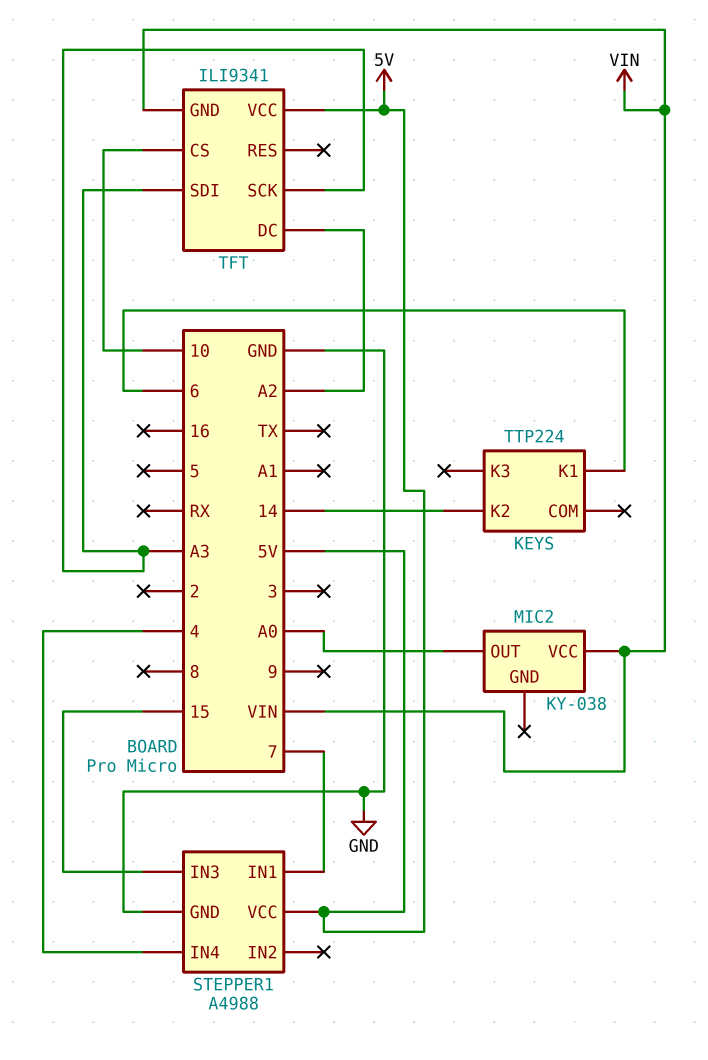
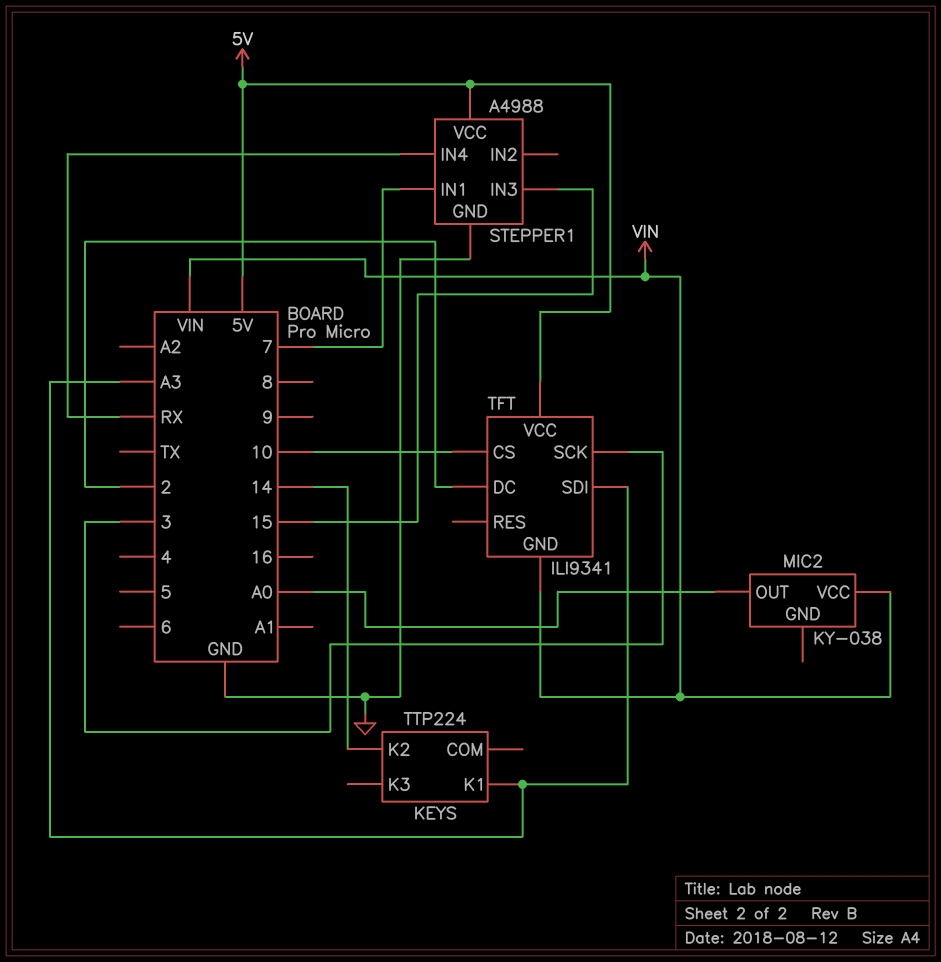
KEYS pin K1: 6 -> A3
STEPPER1 pin IN4: 4 -> RX
TFT pin DC: A2 -> 2
TFT pin SCK: A3 -> 3

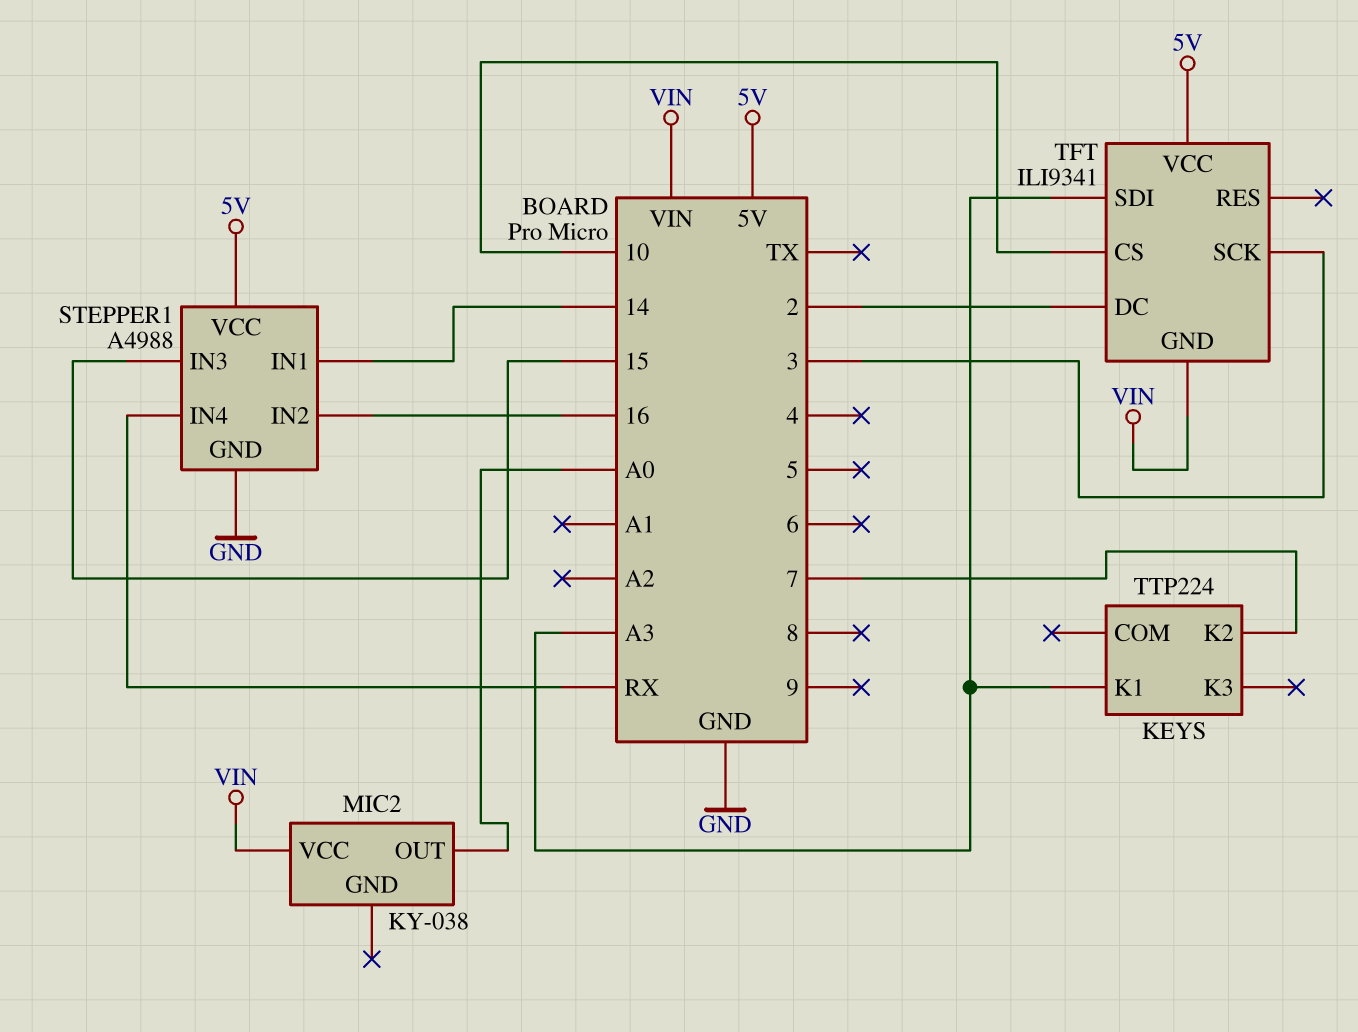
KEYS pin K2: 14 -> 7
STEPPER1 pin IN1: 7 -> 14
STEPPER1 pin IN2: none -> 16

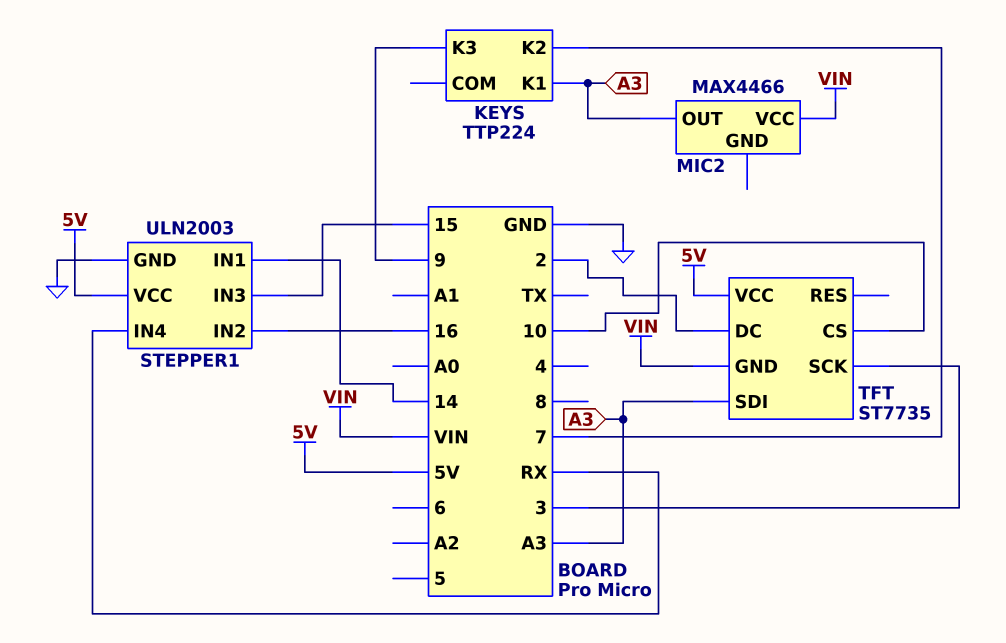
KEYS pin K3: none -> 9
MIC2: KY-038 -> MAX4466
MIC2 pin OUT: A0 -> A3
STEPPER1: A4988 -> ULN2003
TFT: ILI9341 -> ST7735

